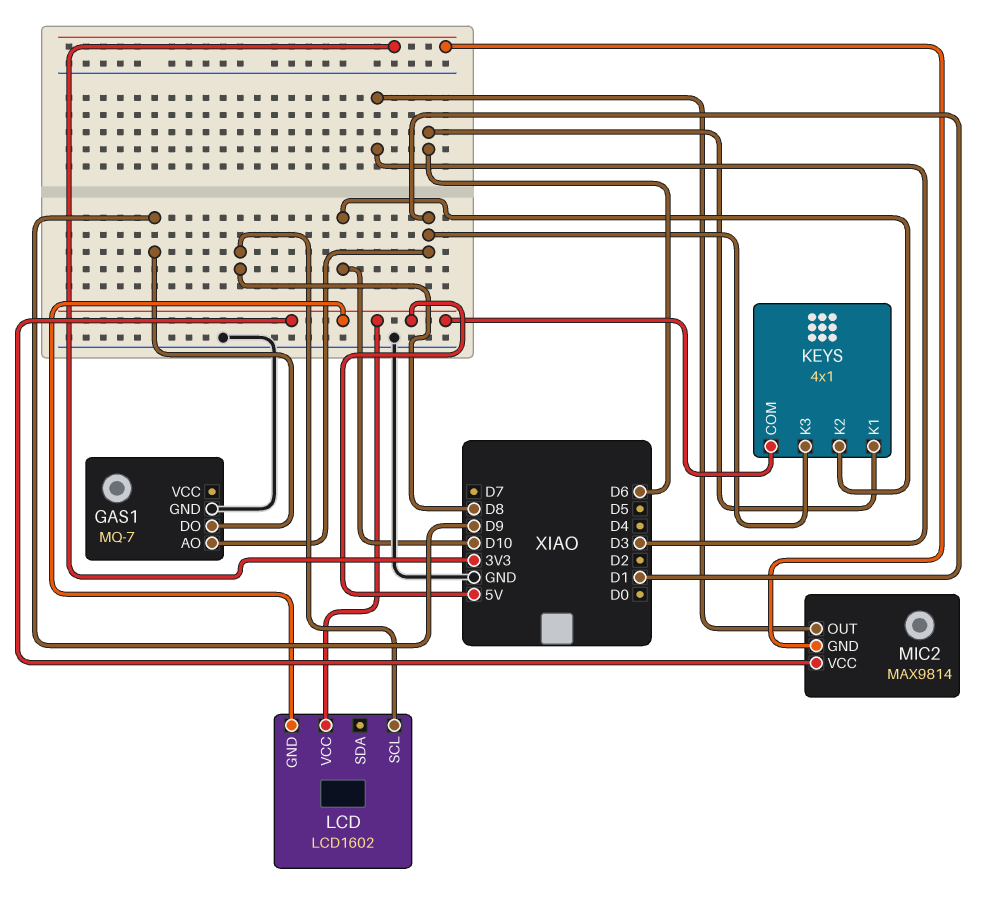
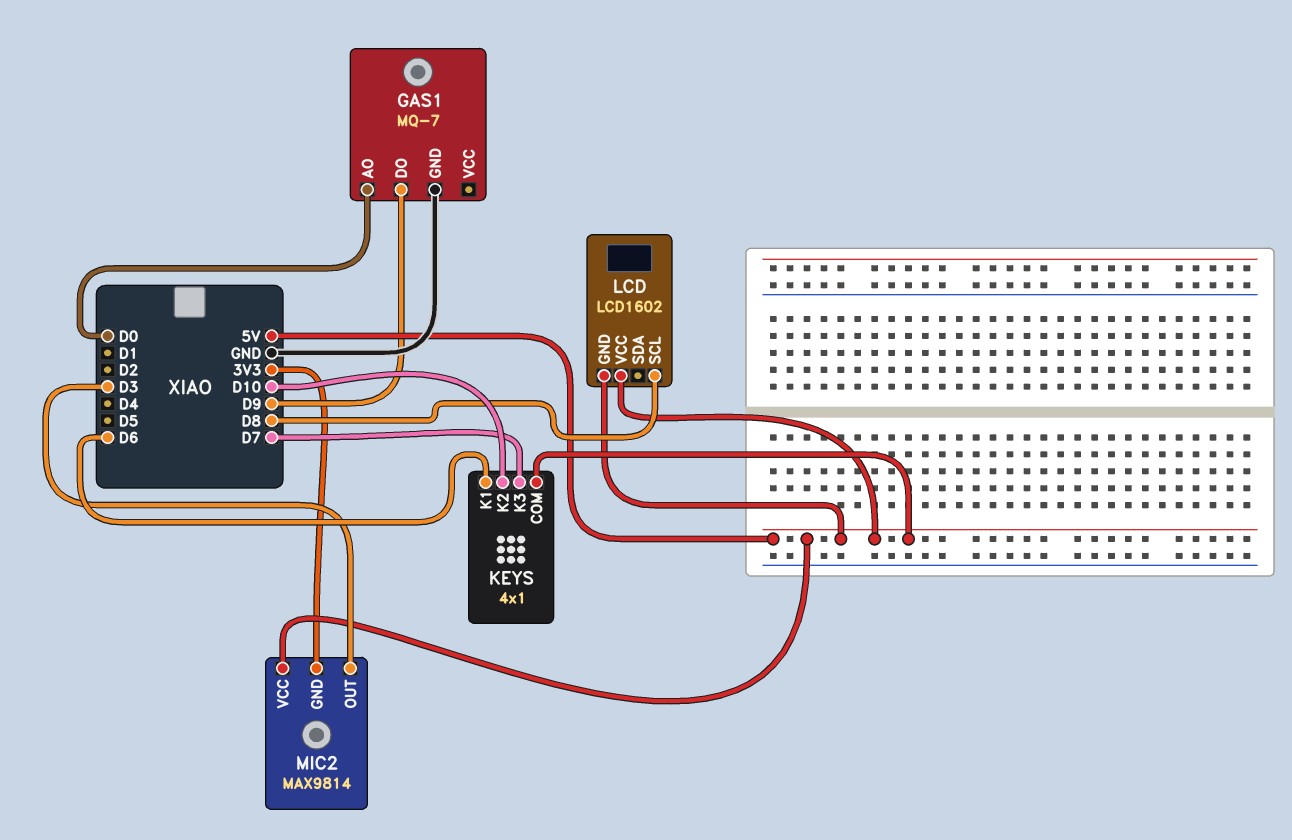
GAS1 pin AO: D1 -> D0
KEYS pin K3: D1 -> D7

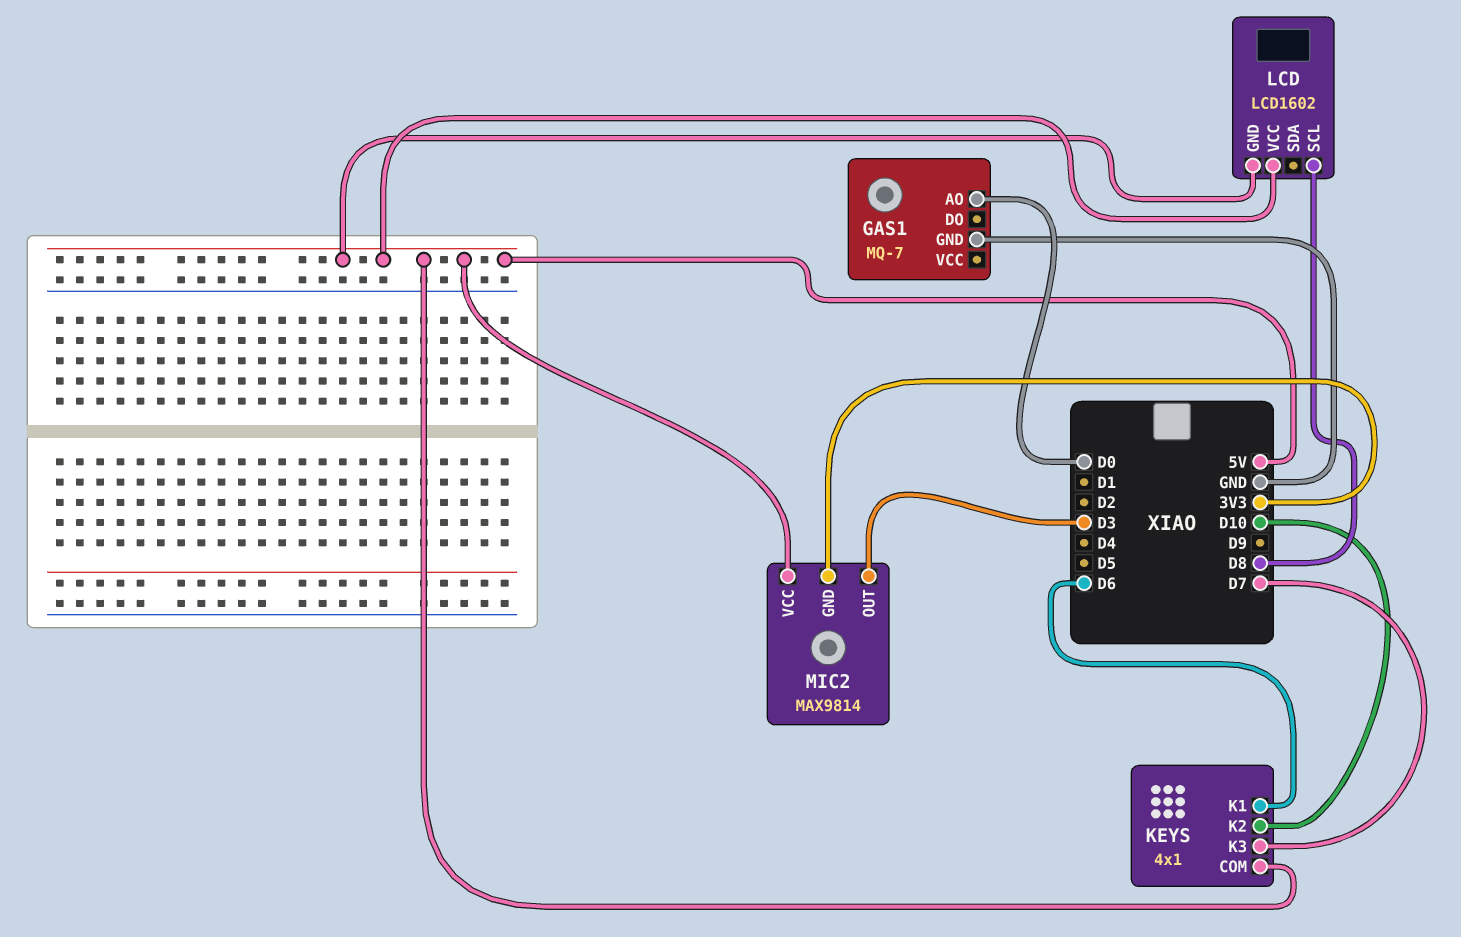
GAS1 pin DO: D9 -> none

